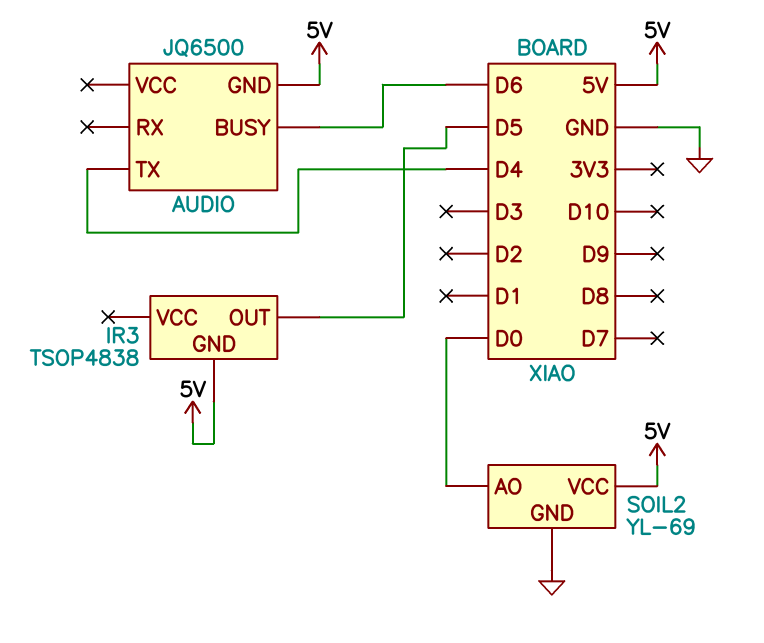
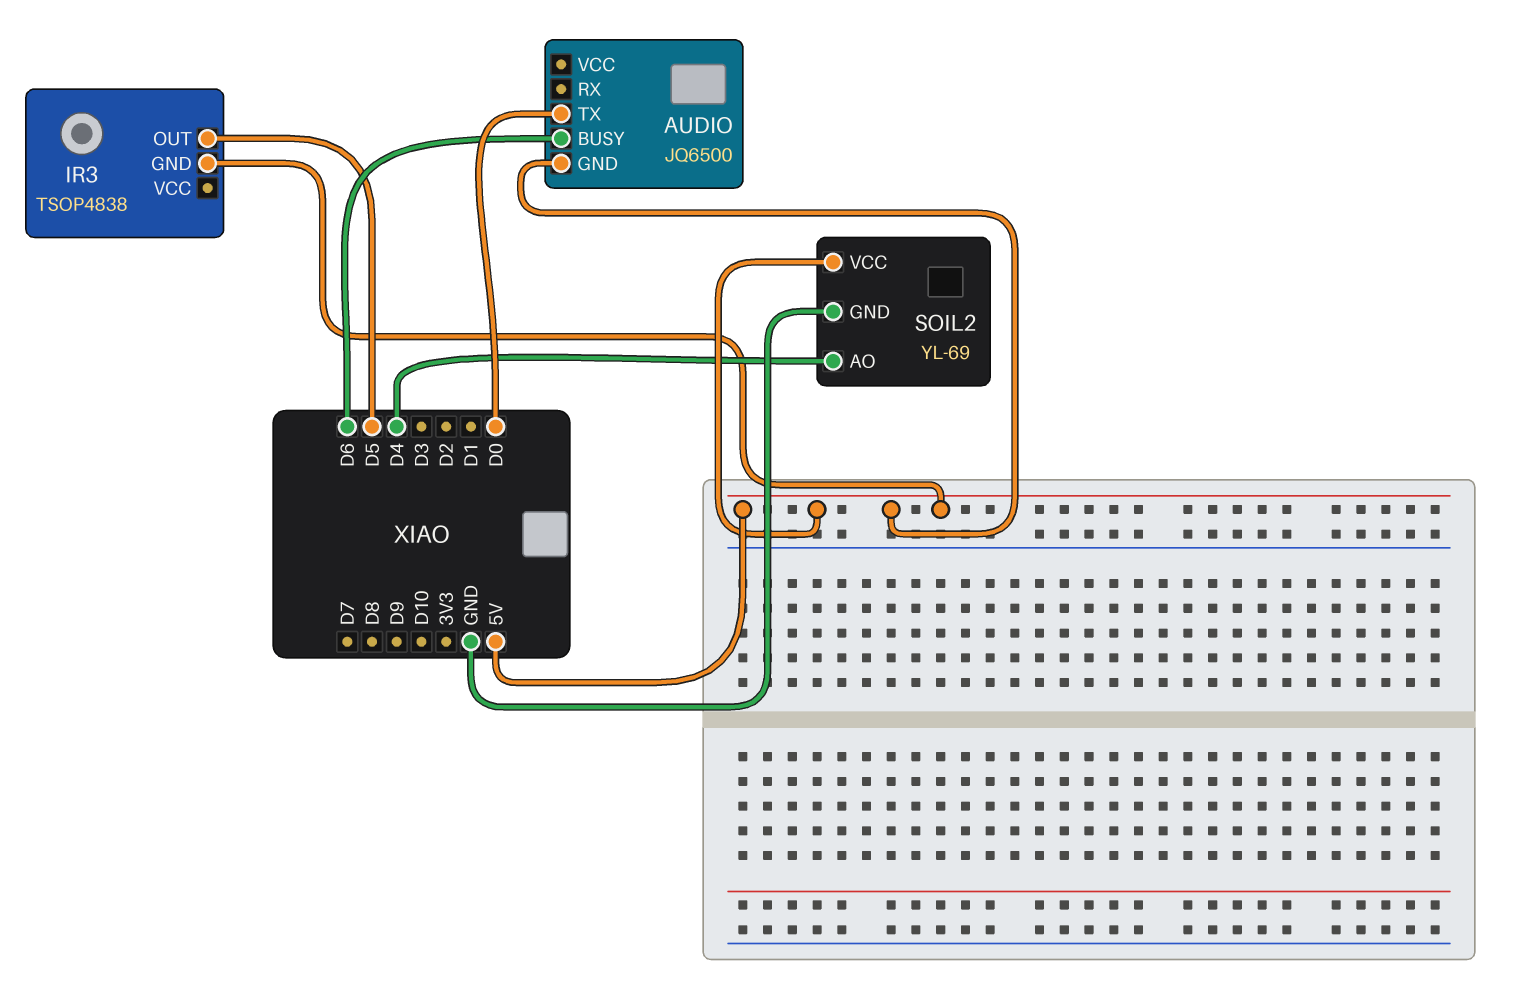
AUDIO pin TX: D4 -> D0
SOIL2 pin AO: D0 -> D4

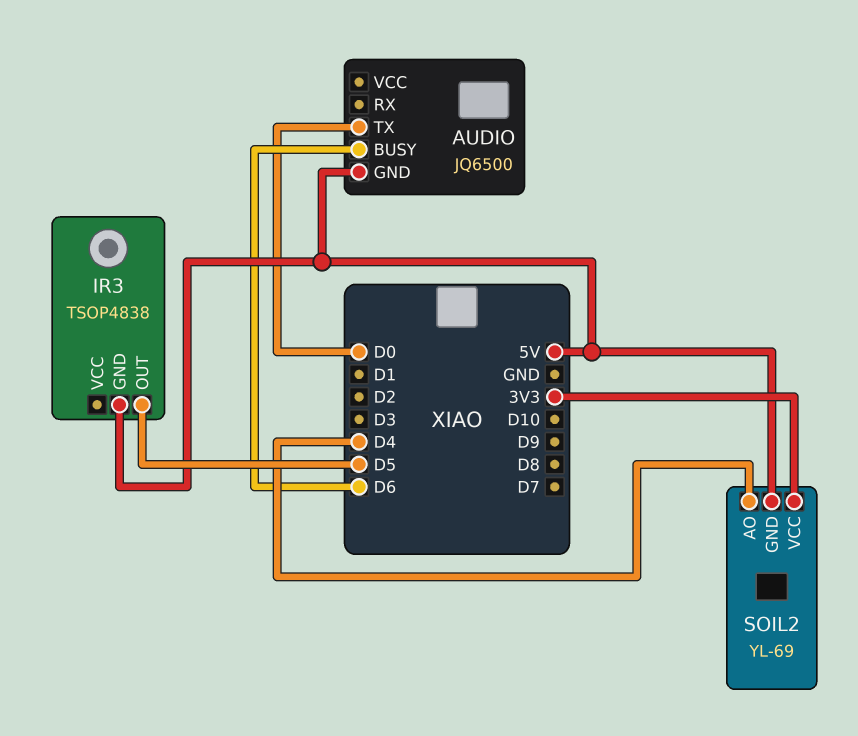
SOIL2 pin GND: GND -> 5V
SOIL2 pin VCC: 5V -> 3V3

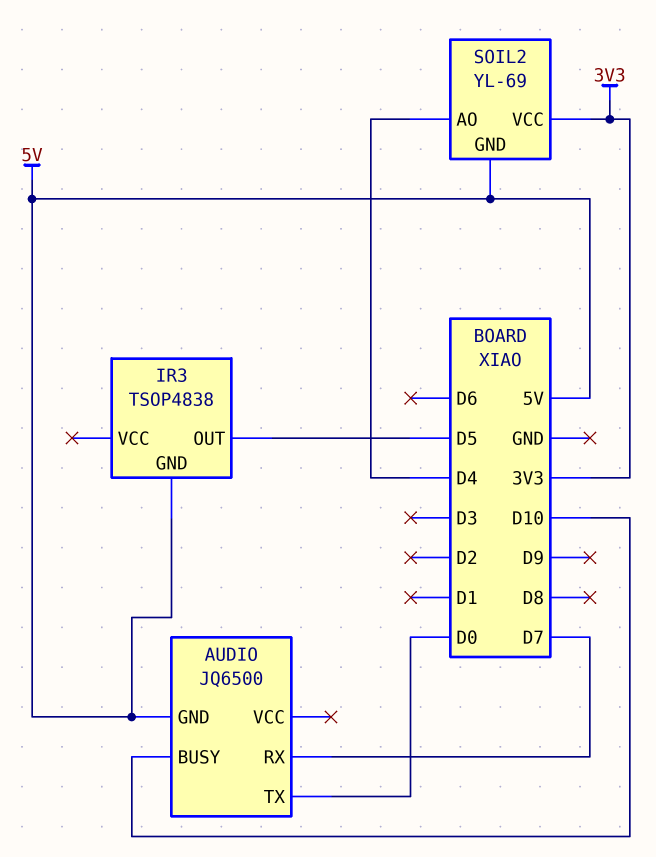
AUDIO pin BUSY: D6 -> D10
AUDIO pin RX: none -> D7

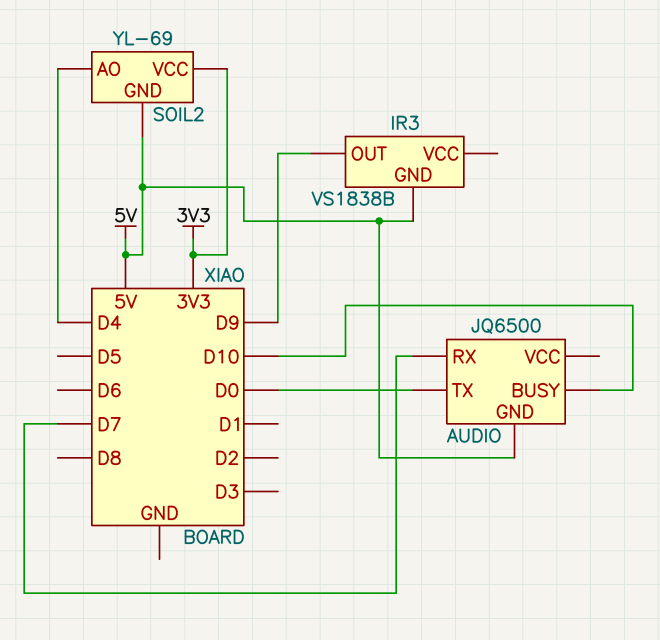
IR3: TSOP4838 -> VS1838B
IR3 pin OUT: D5 -> D9

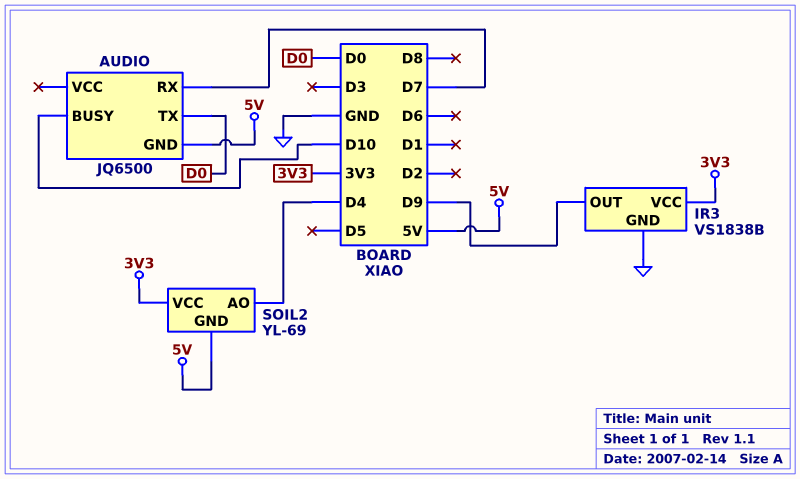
IR3 pin GND: 5V -> GND
IR3 pin VCC: none -> 3V3

